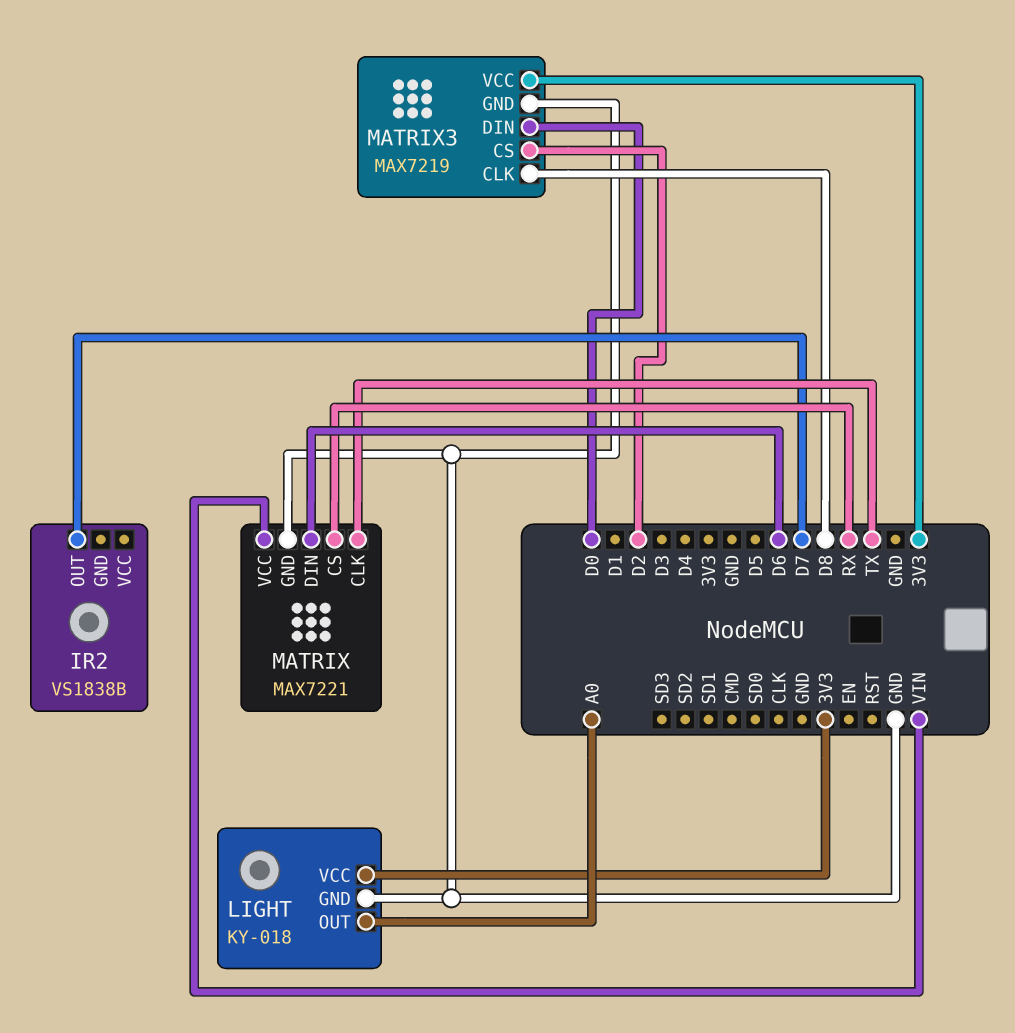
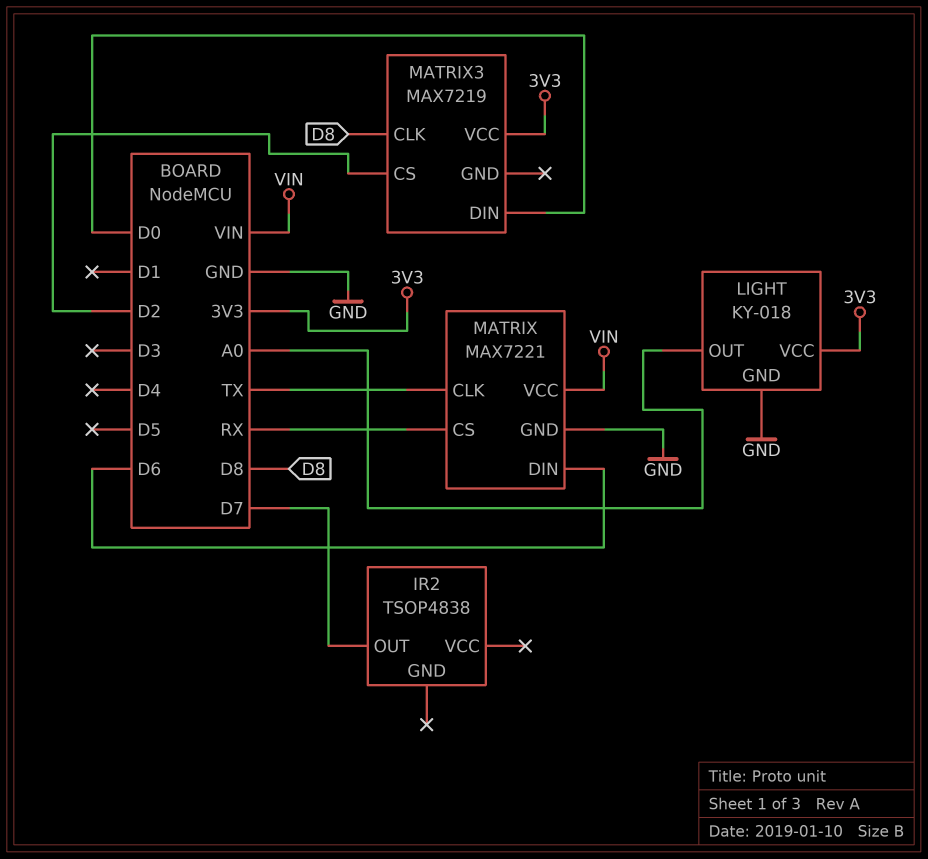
IR2: VS1838B -> TSOP4838
MATRIX3 pin GND: GND -> none

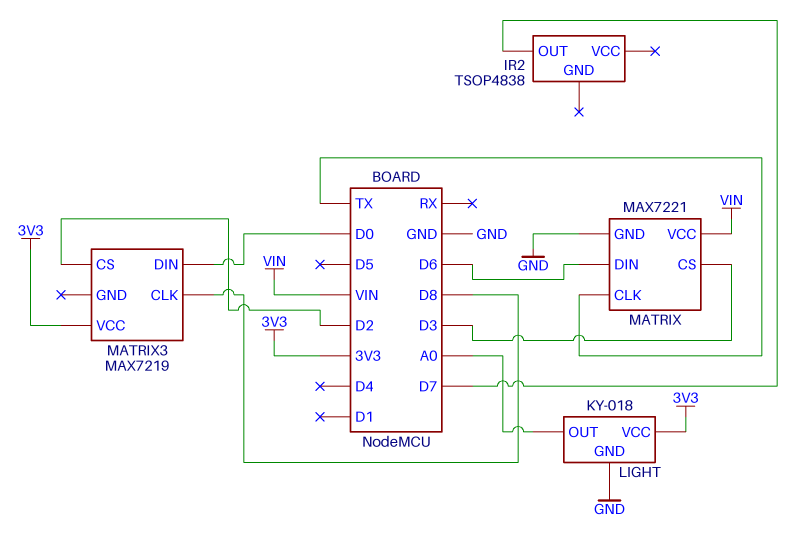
MATRIX pin CS: RX -> D3

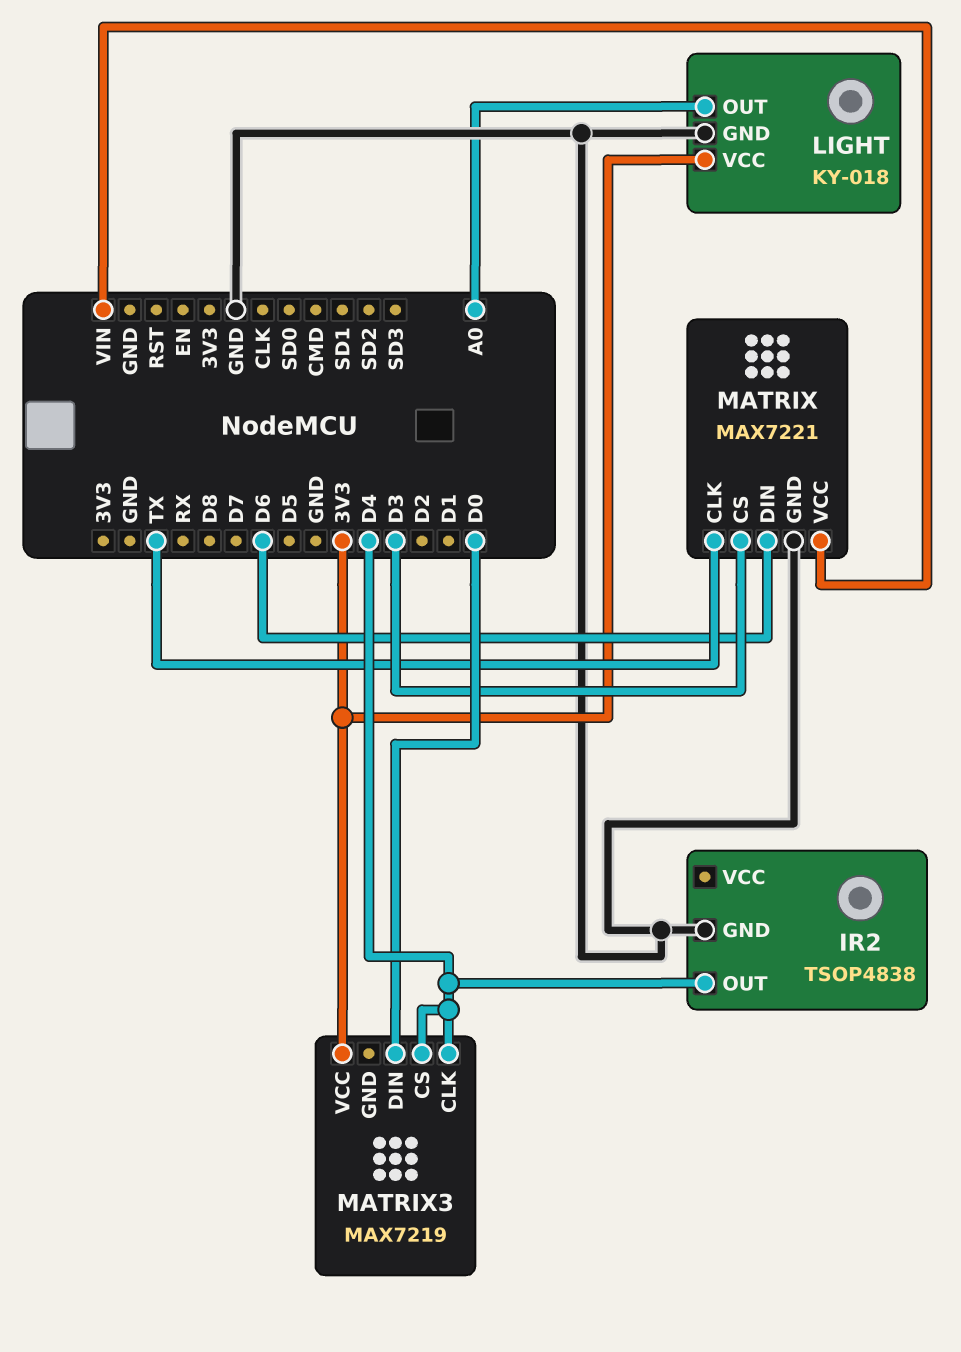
IR2 pin GND: none -> GND
IR2 pin OUT: D7 -> D4
MATRIX3 pin CLK: D8 -> D4
MATRIX3 pin CS: D2 -> D4

